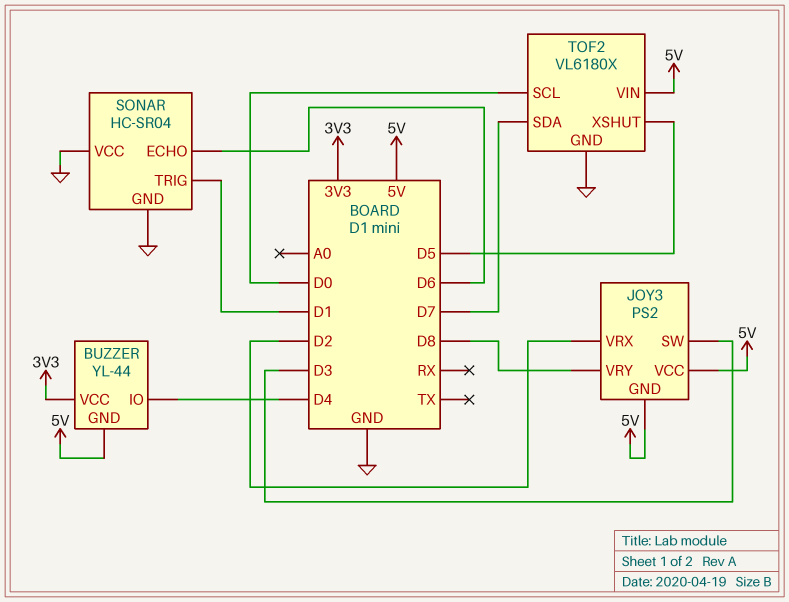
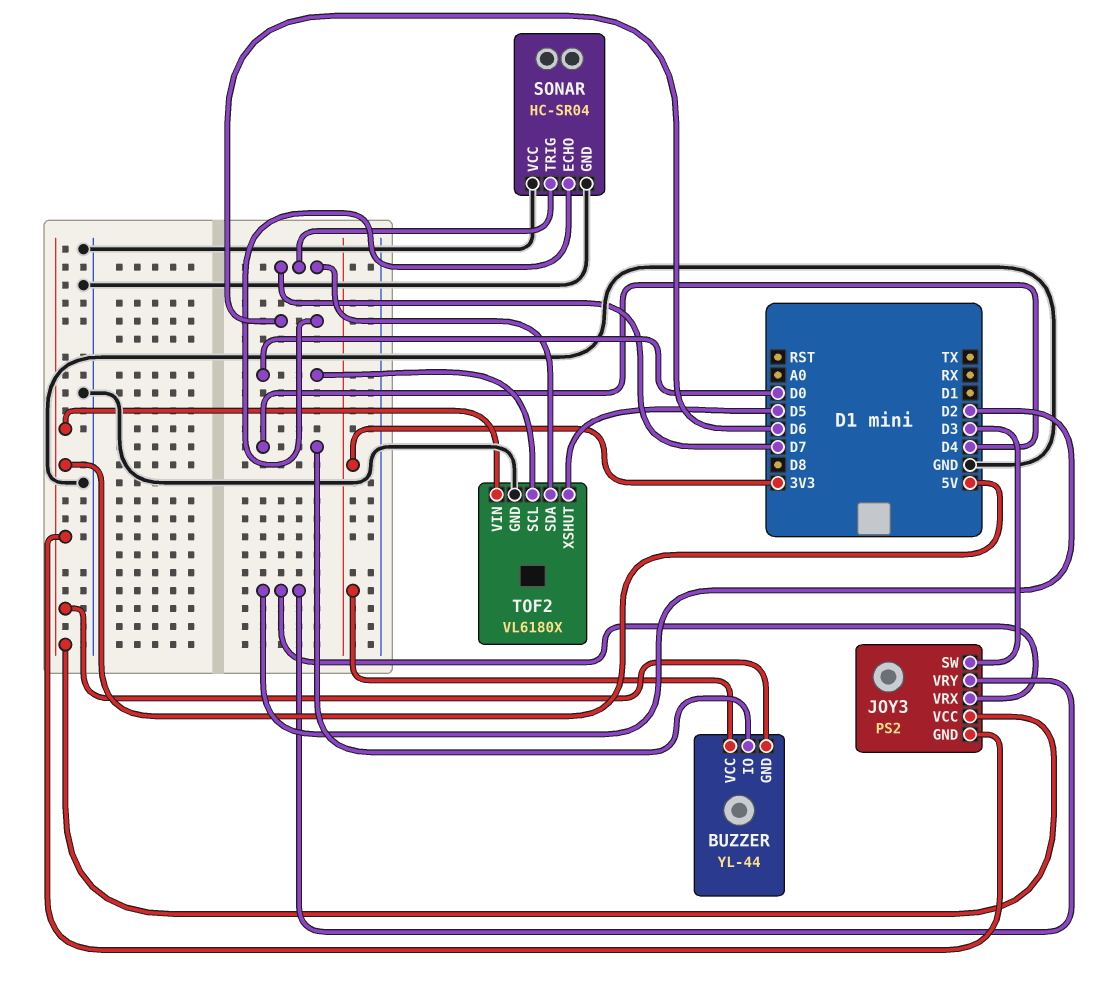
JOY3 pin VRY: D8 -> D2
SONAR pin TRIG: D1 -> D7

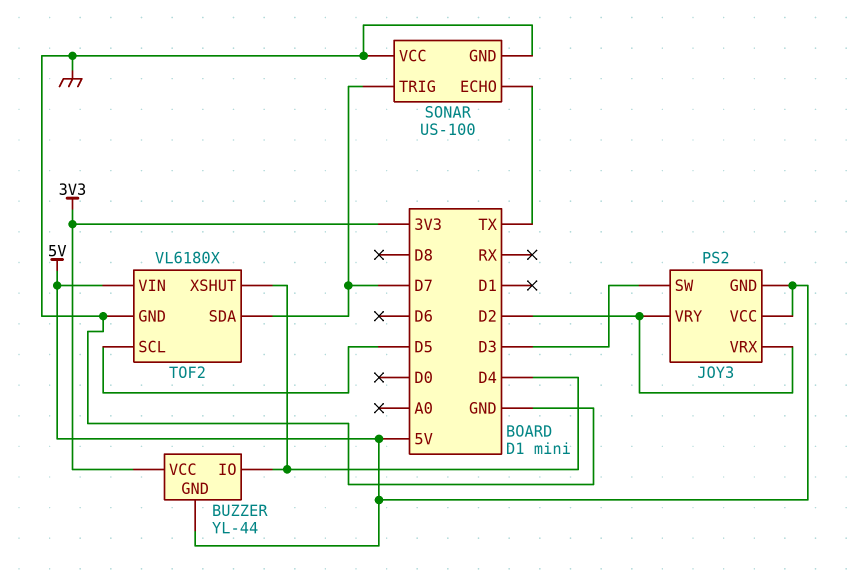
SONAR: HC-SR04 -> US-100
SONAR pin ECHO: D6 -> TX
TOF2 pin SCL: D0 -> D5
TOF2 pin XSHUT: D5 -> D4

